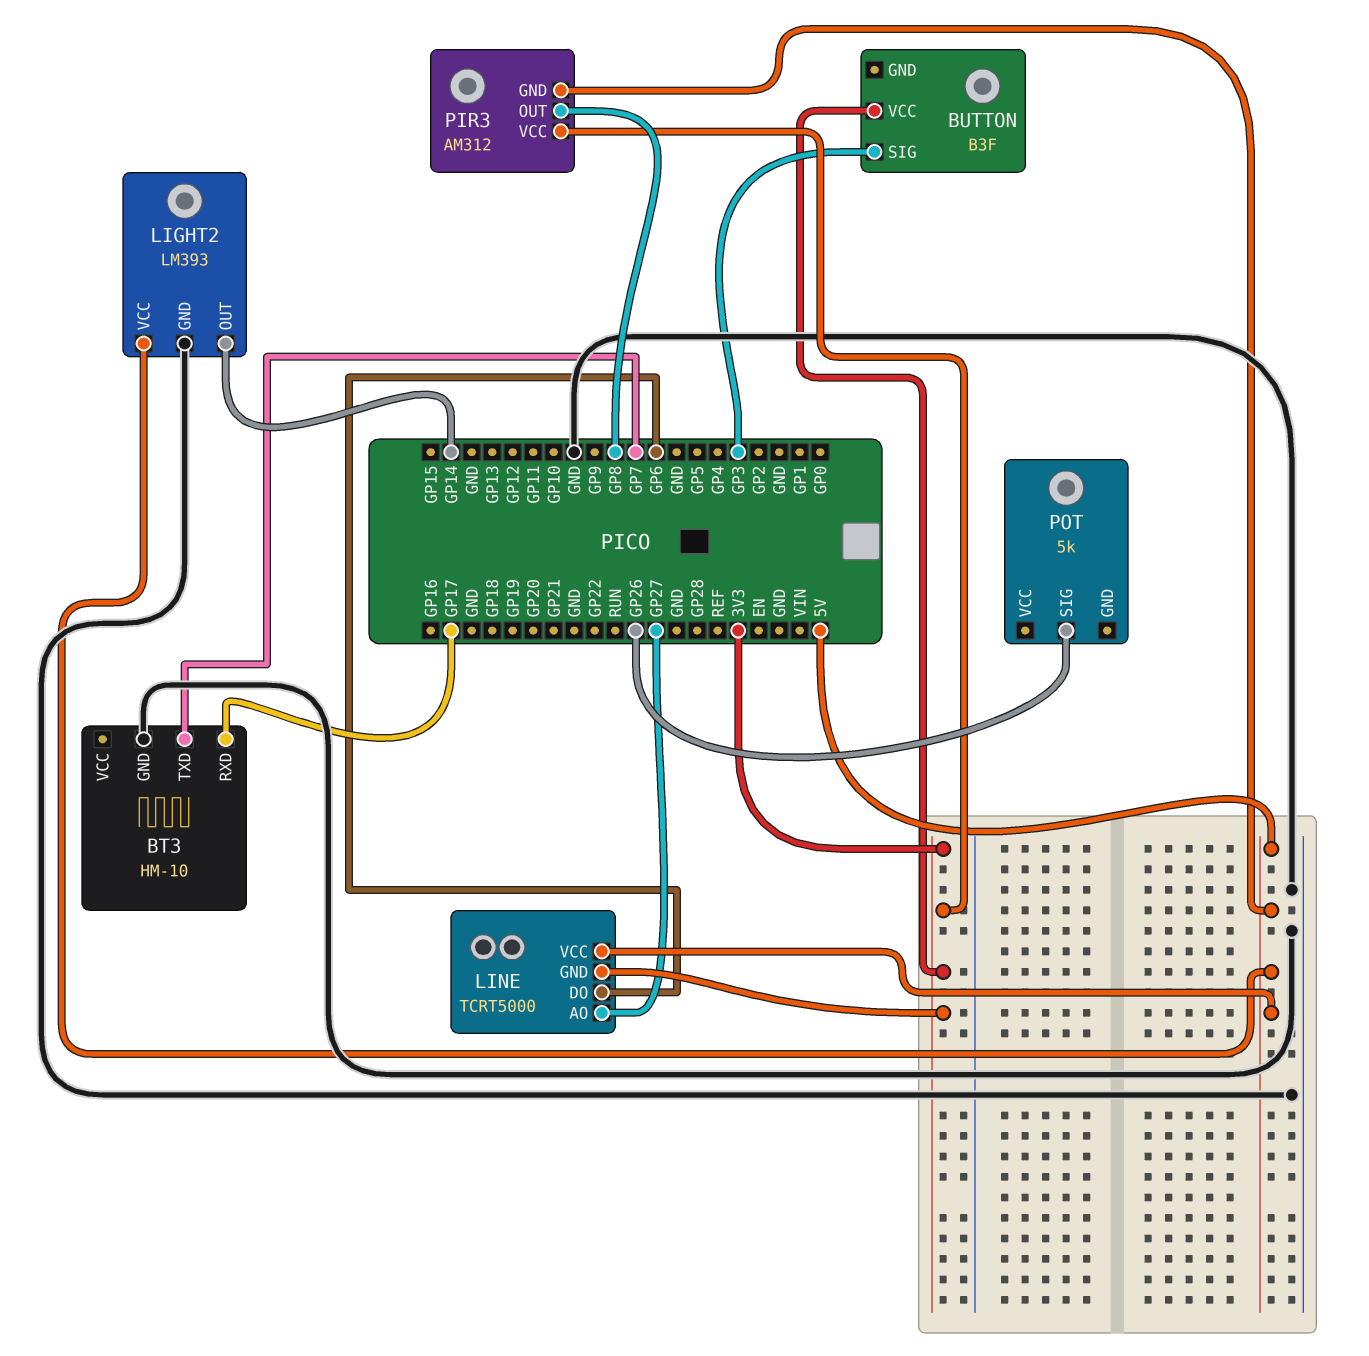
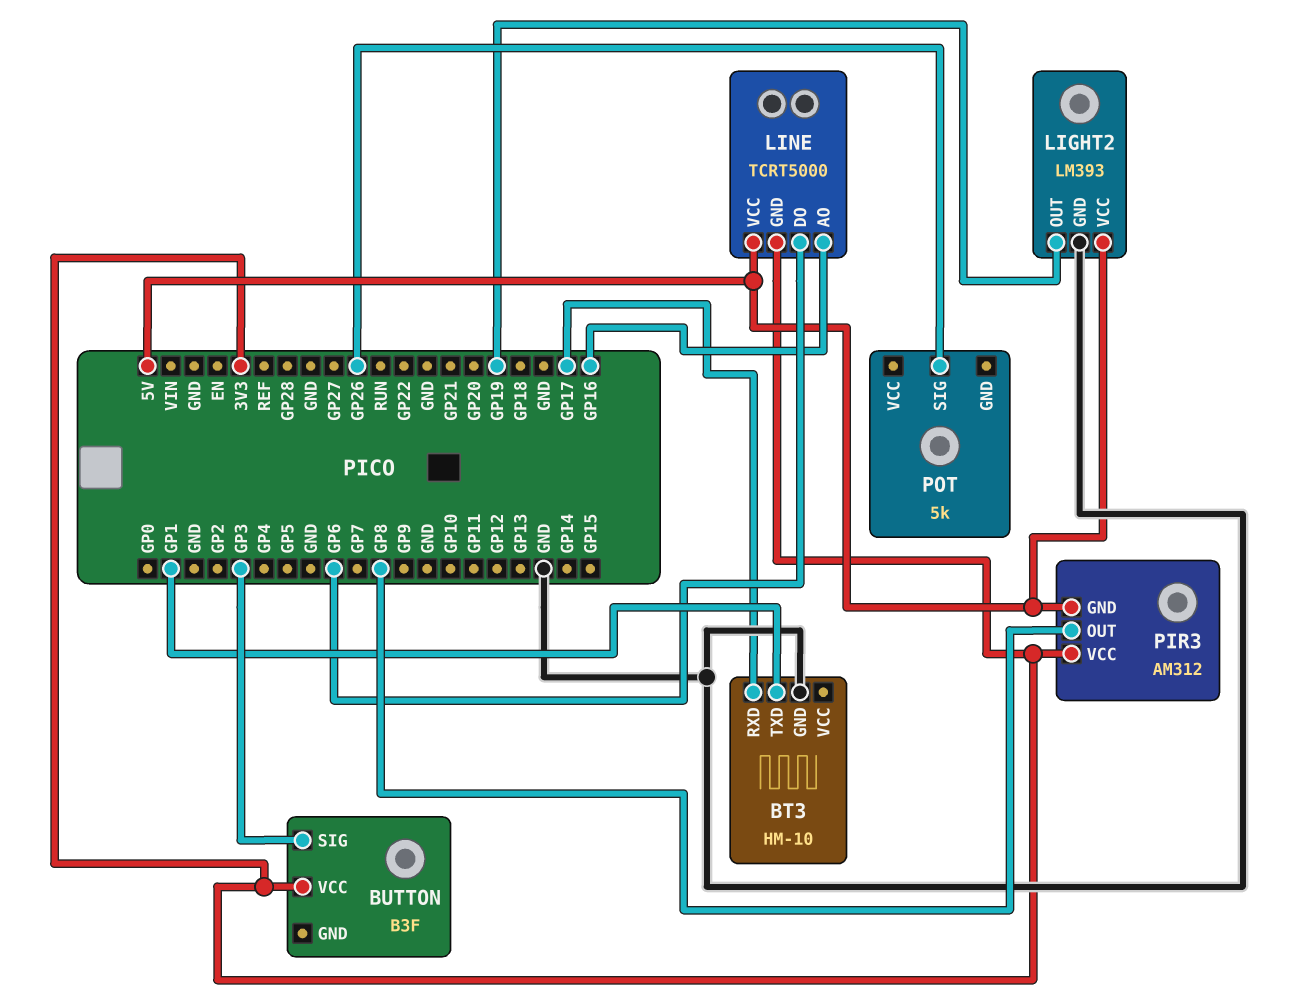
BT3 pin TXD: GP7 -> GP1
LIGHT2 pin OUT: GP14 -> GP19
LINE pin AO: GP27 -> GP16

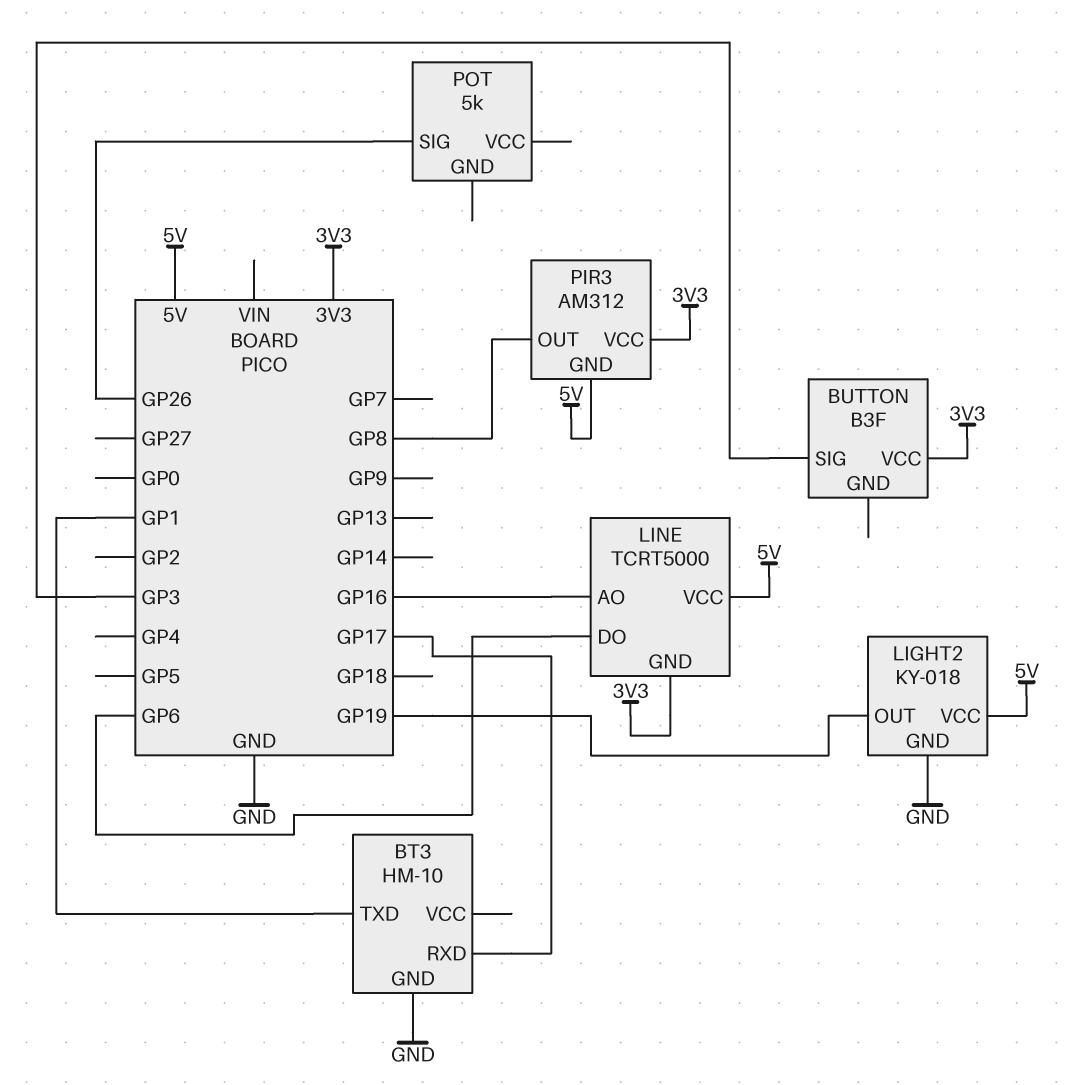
LIGHT2: LM393 -> KY-018

